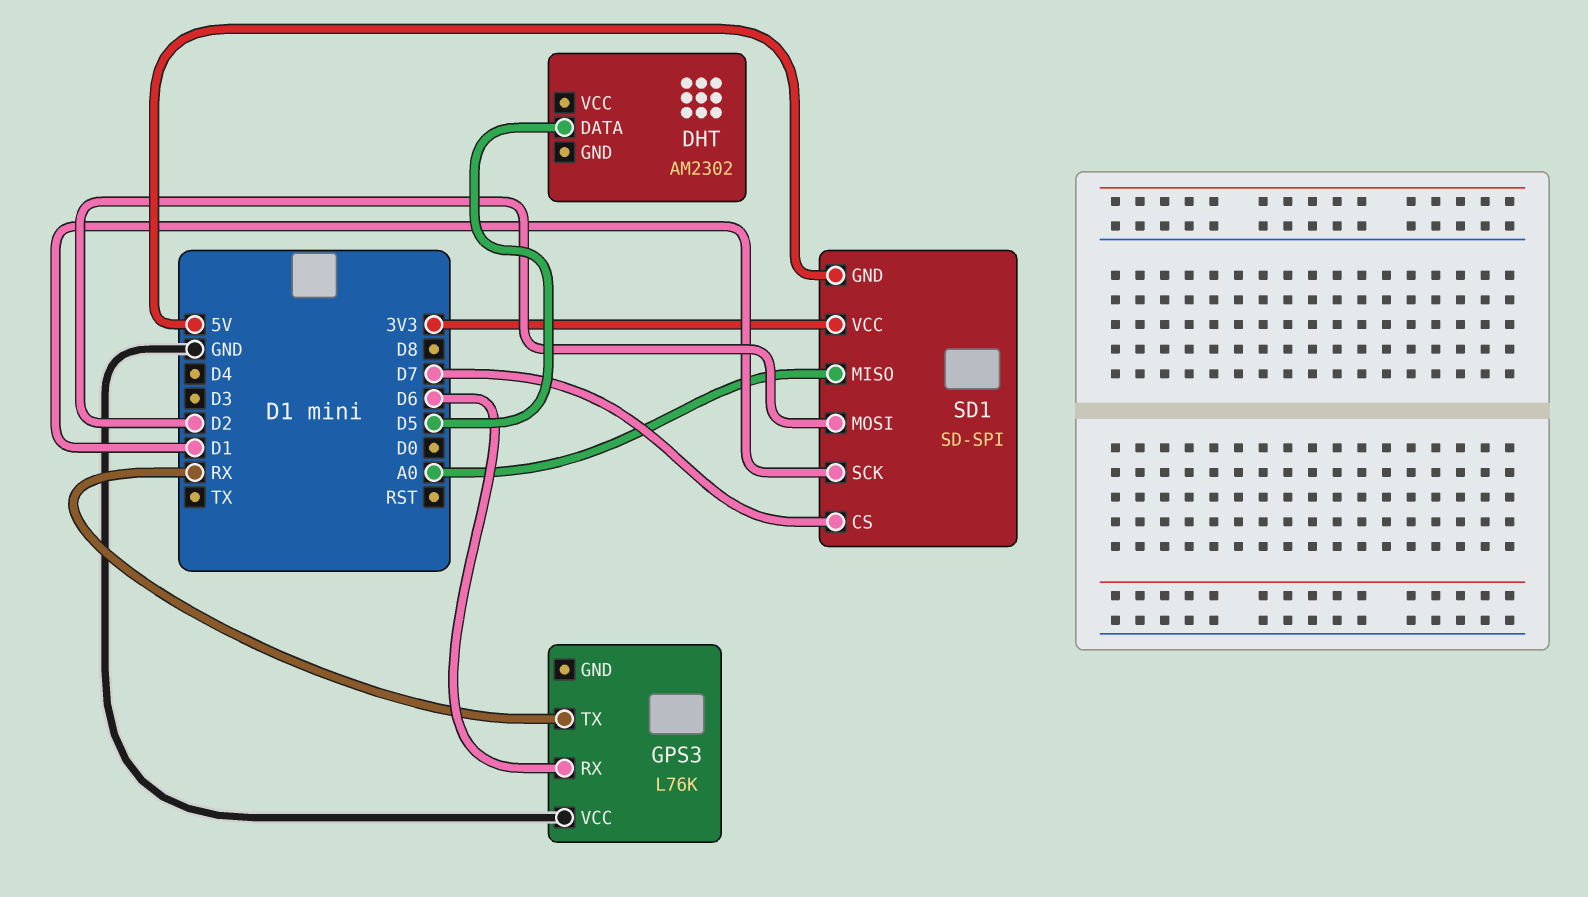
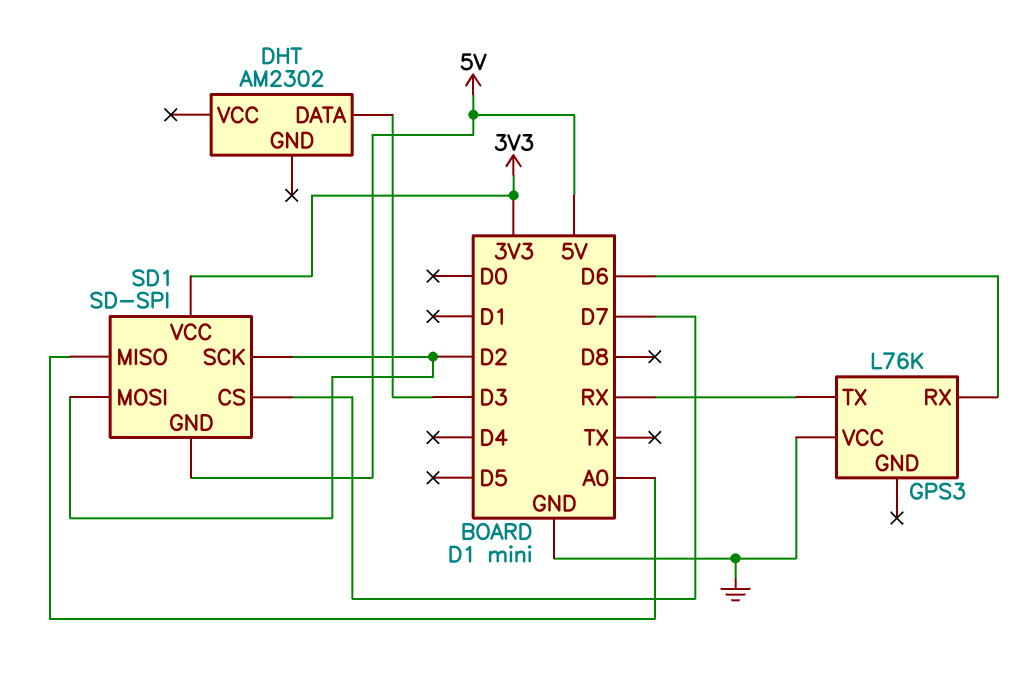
DHT pin DATA: D5 -> D3
SD1 pin SCK: D1 -> D2

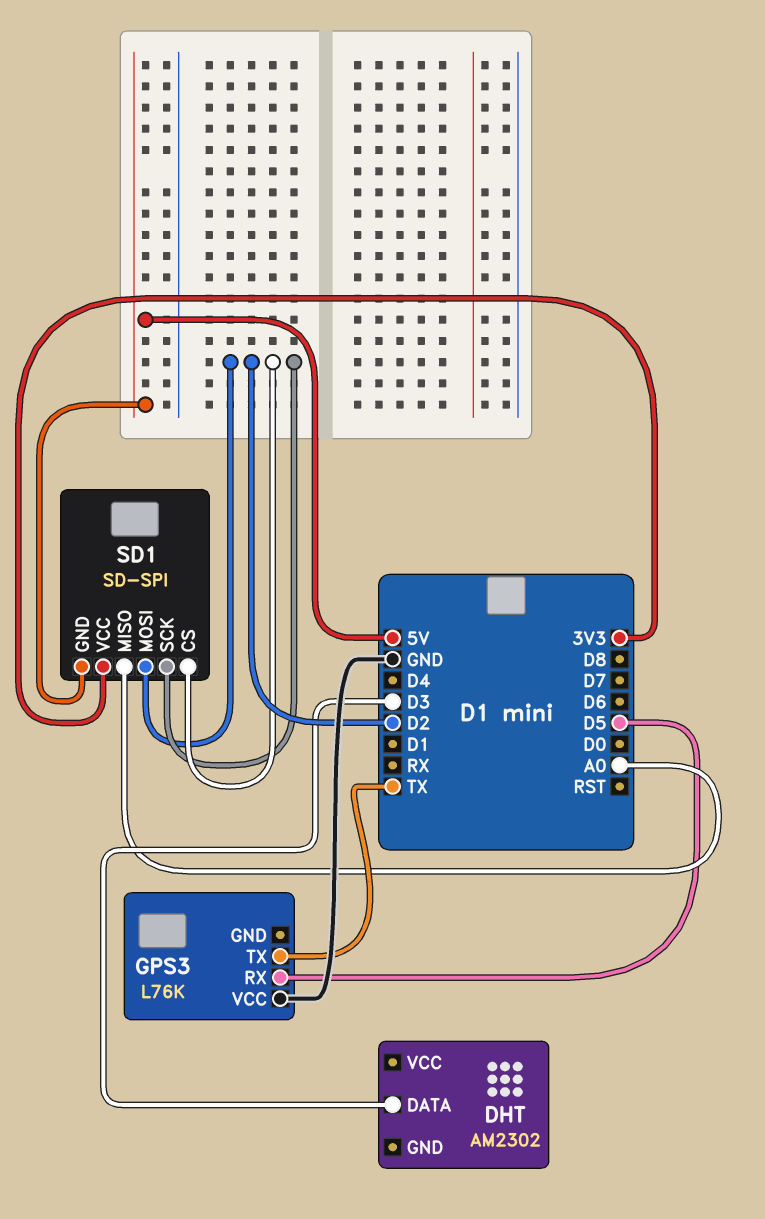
GPS3 pin RX: D6 -> D5
GPS3 pin TX: RX -> TX
SD1 pin CS: D7 -> D2

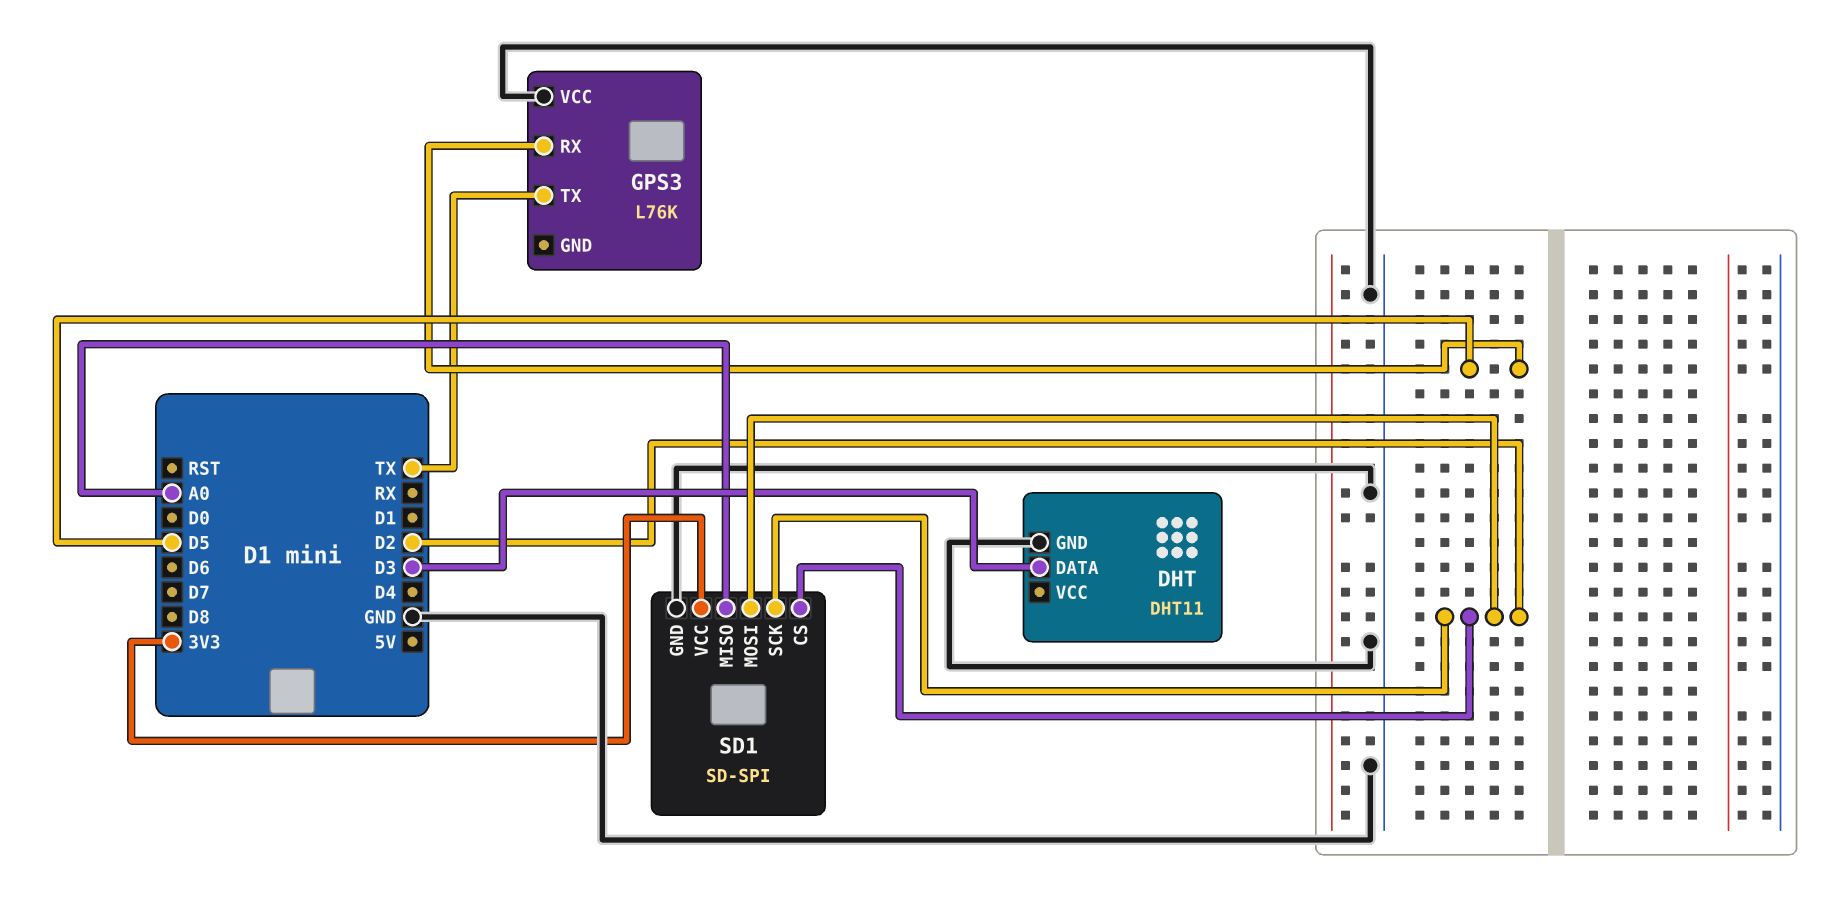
DHT: AM2302 -> DHT11
DHT pin GND: none -> GND
SD1 pin GND: 5V -> GND

